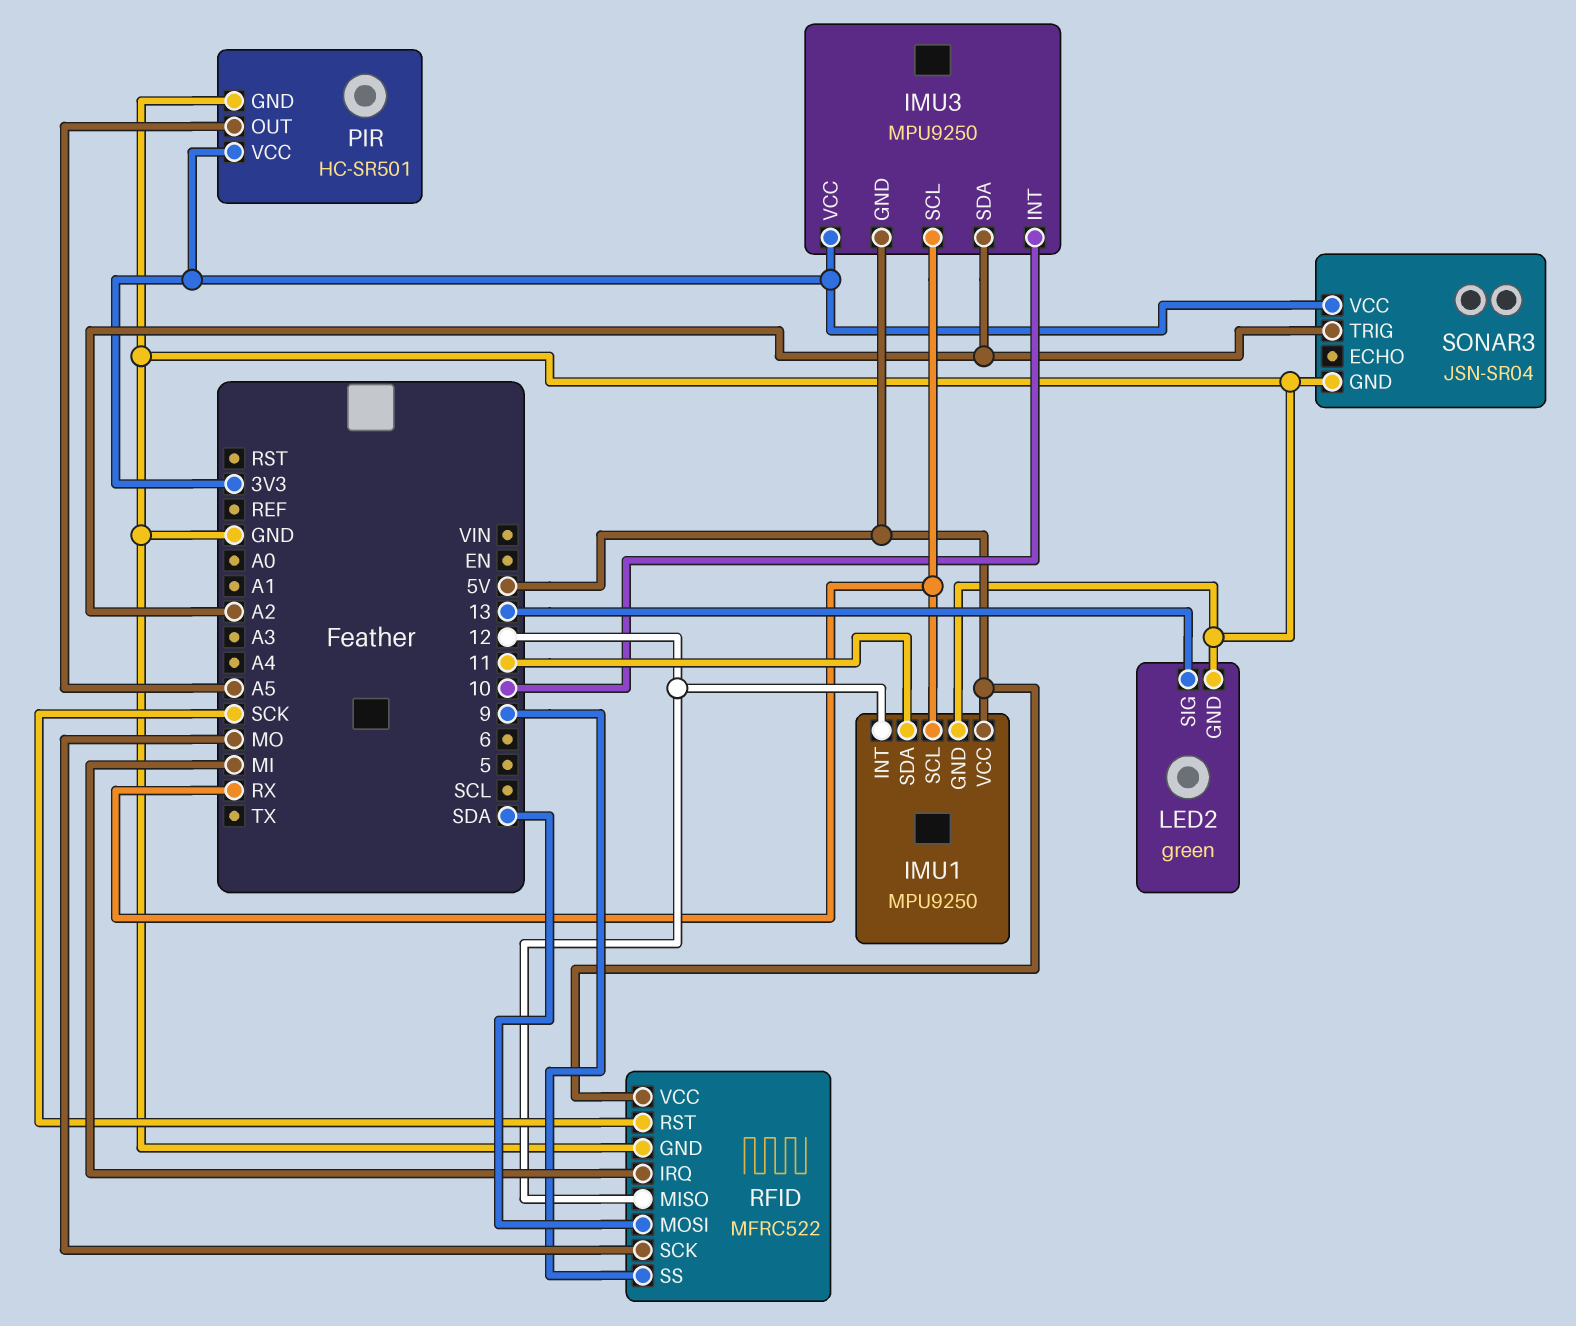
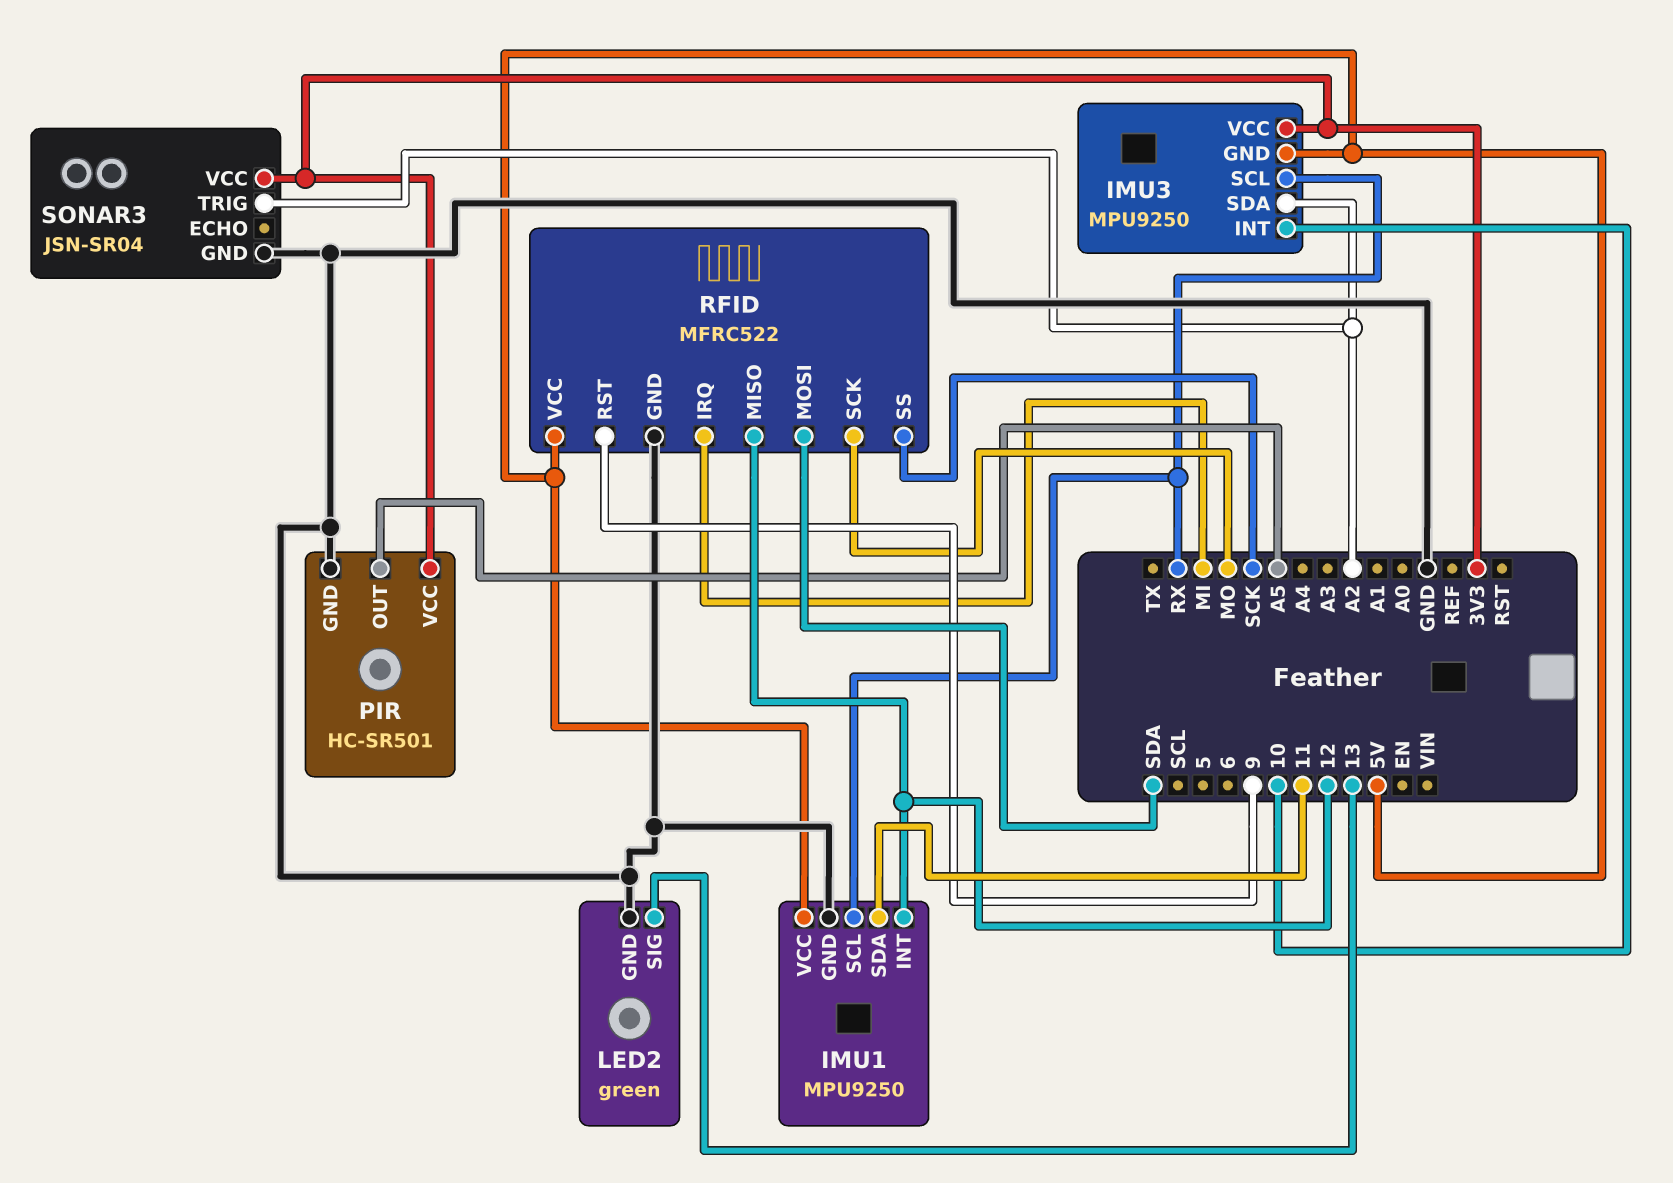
RFID pin RST: SCK -> 9
RFID pin SS: 9 -> SCK

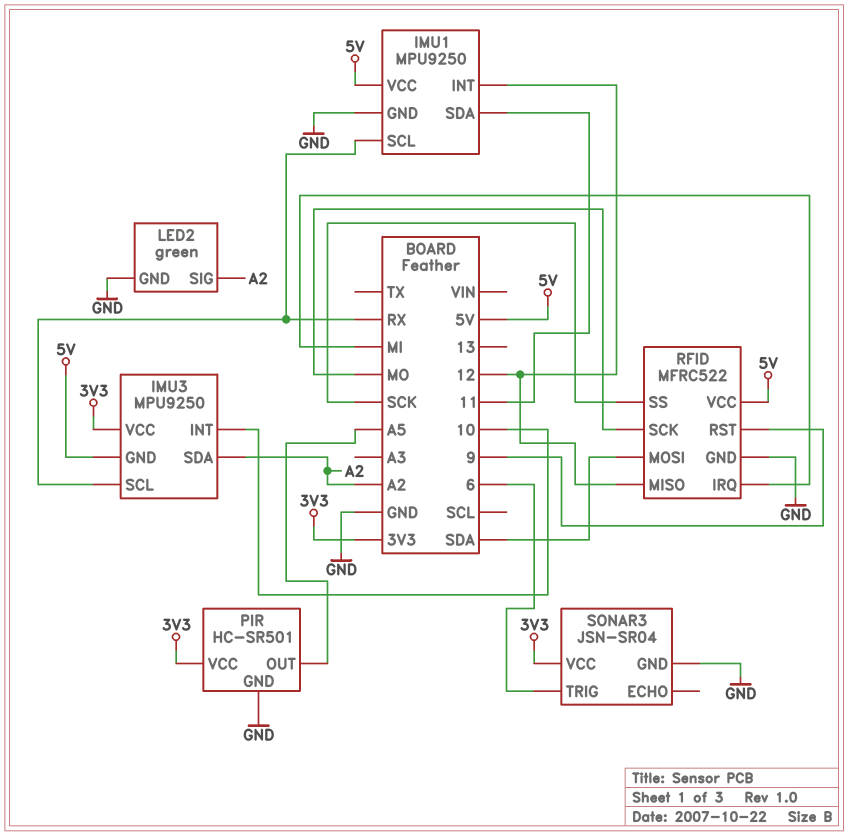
LED2 pin SIG: 13 -> A2
SONAR3 pin TRIG: A2 -> 6

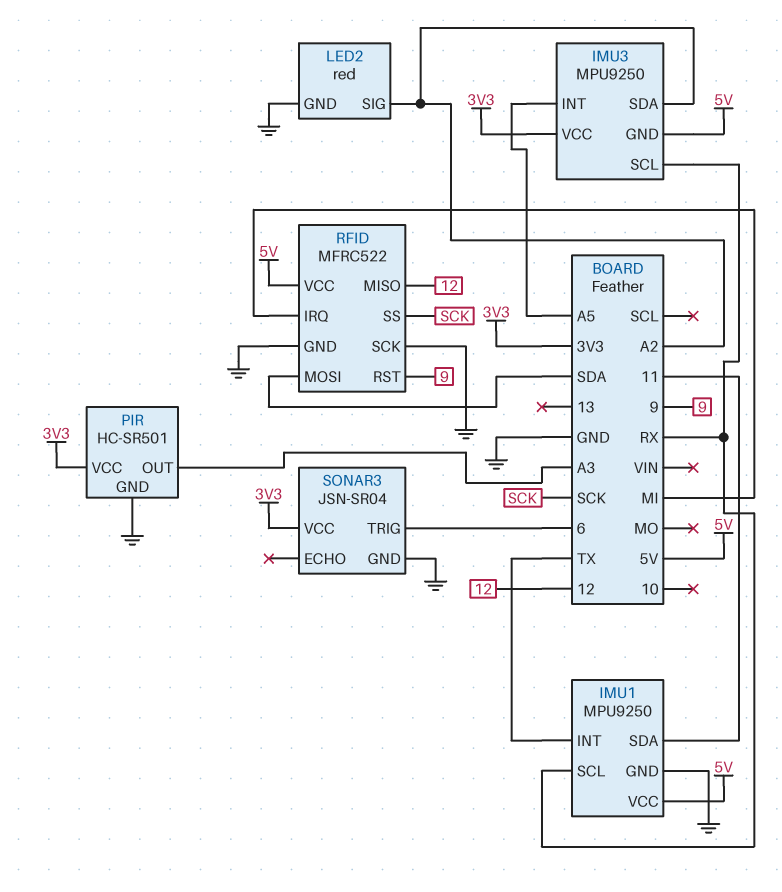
IMU1 pin INT: 12 -> TX
IMU3 pin INT: 10 -> A5
LED2: green -> red
PIR pin OUT: A5 -> A3
RFID pin SCK: MO -> GND

